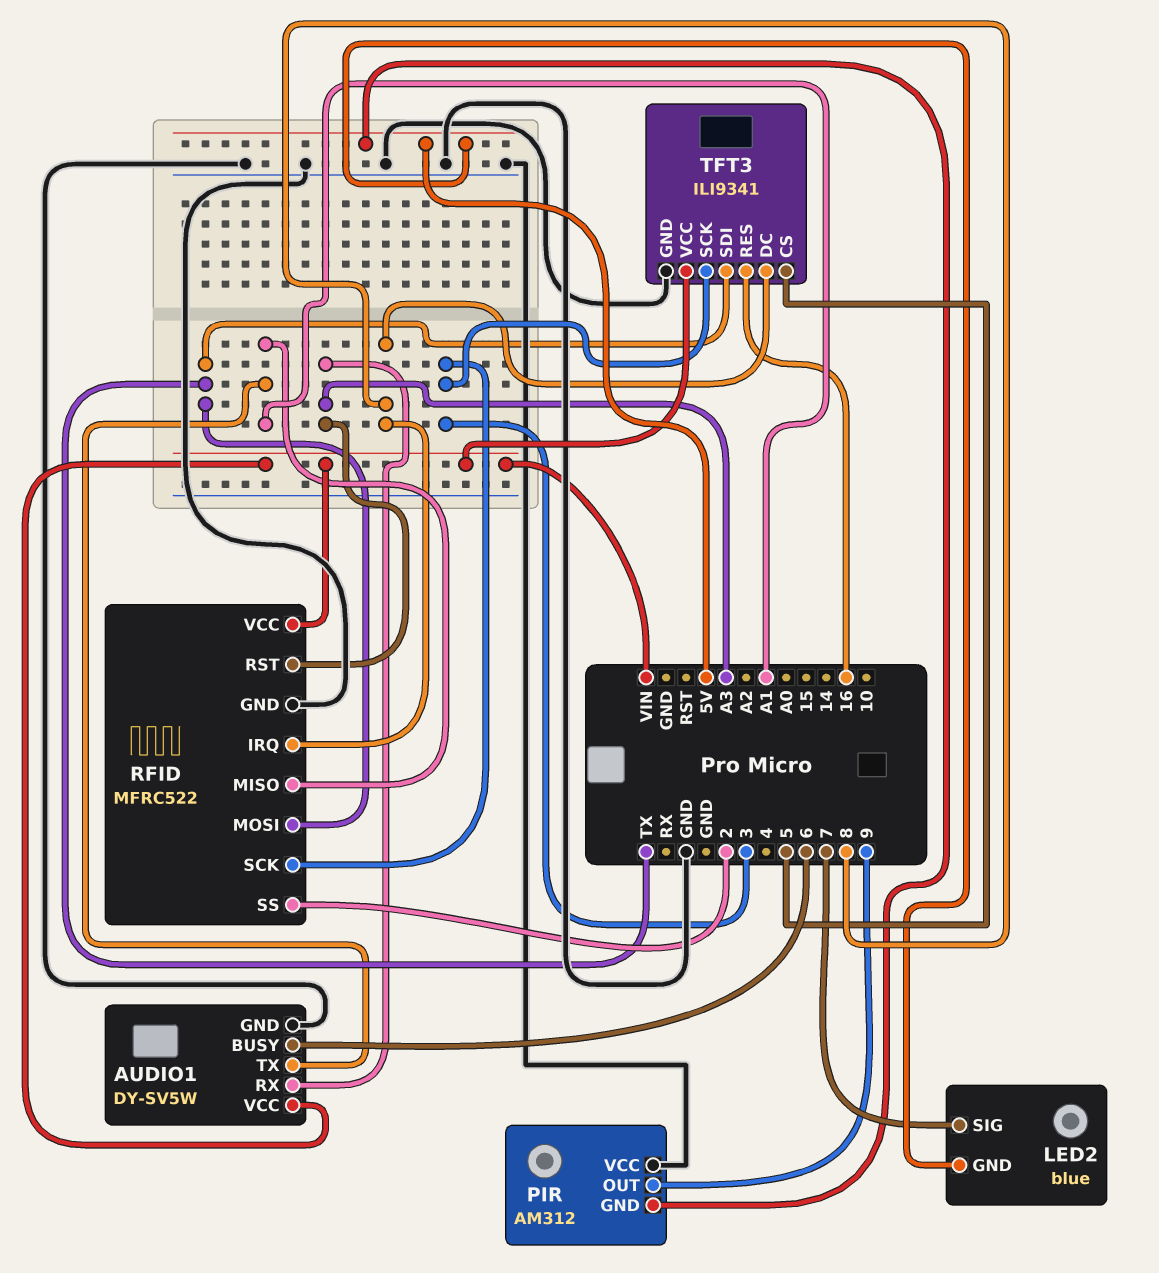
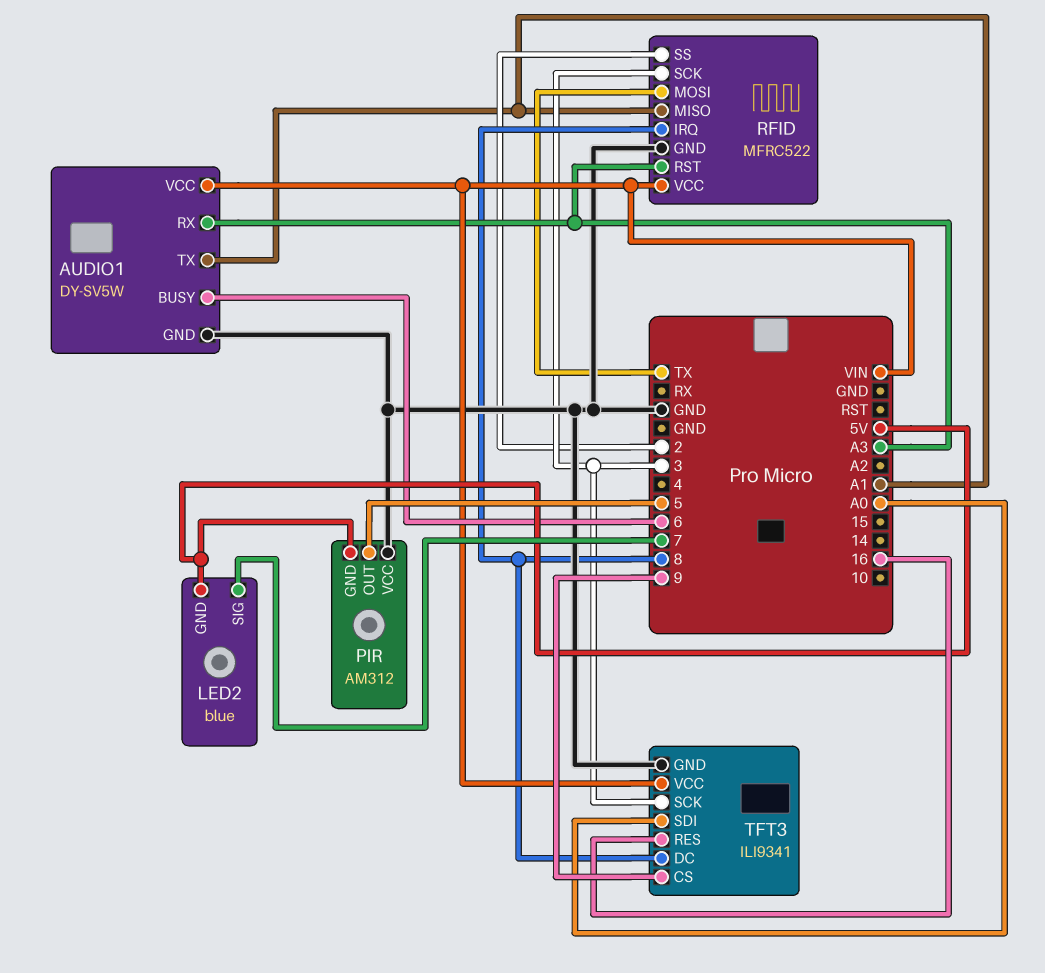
PIR pin OUT: 9 -> 5
TFT3 pin CS: 5 -> 9
TFT3 pin SDI: TX -> A0

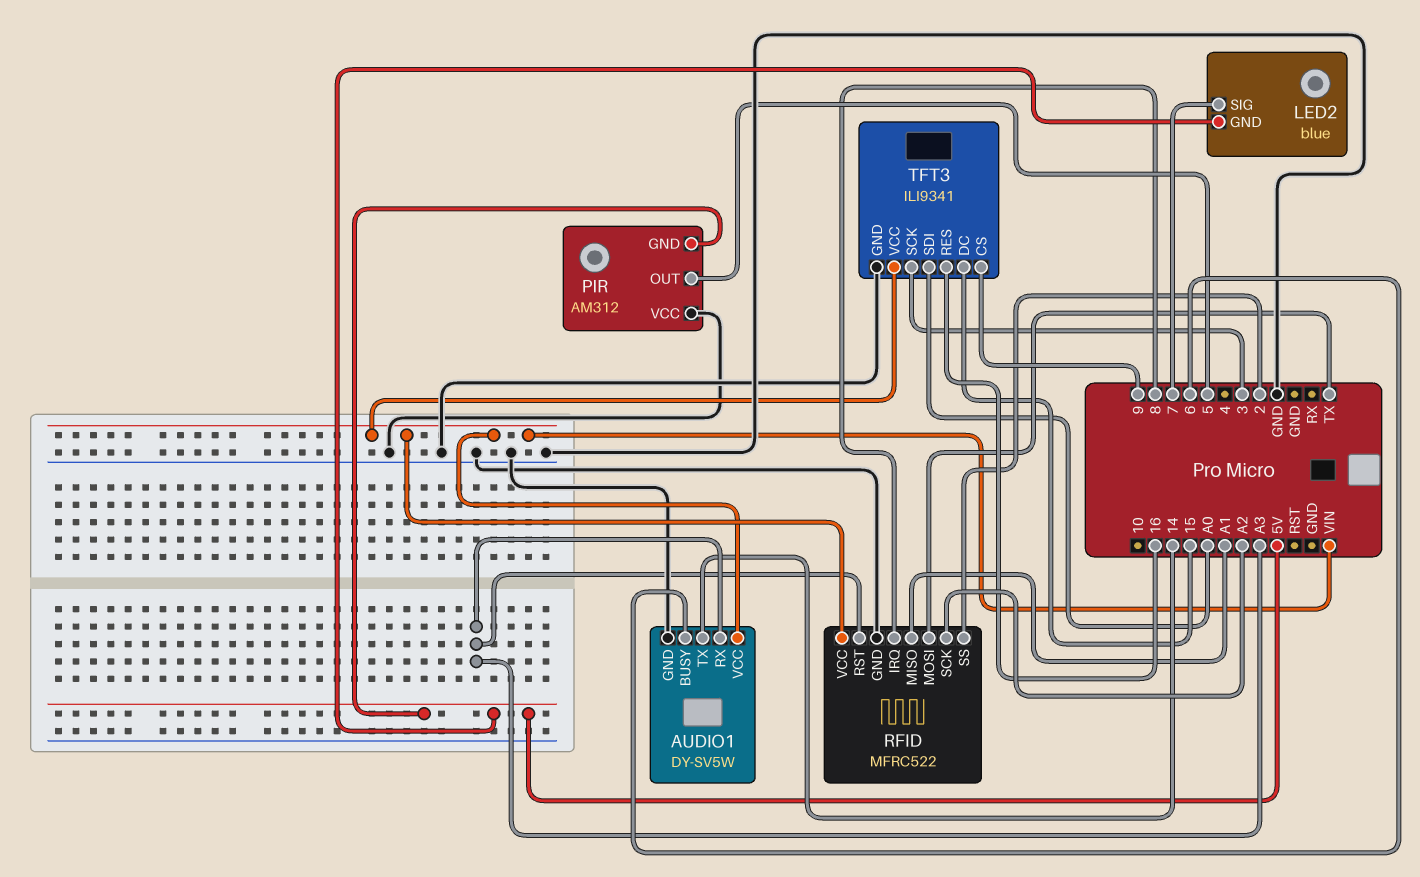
AUDIO1 pin TX: A1 -> 14
RFID pin SCK: 3 -> A2
TFT3 pin DC: 8 -> 15

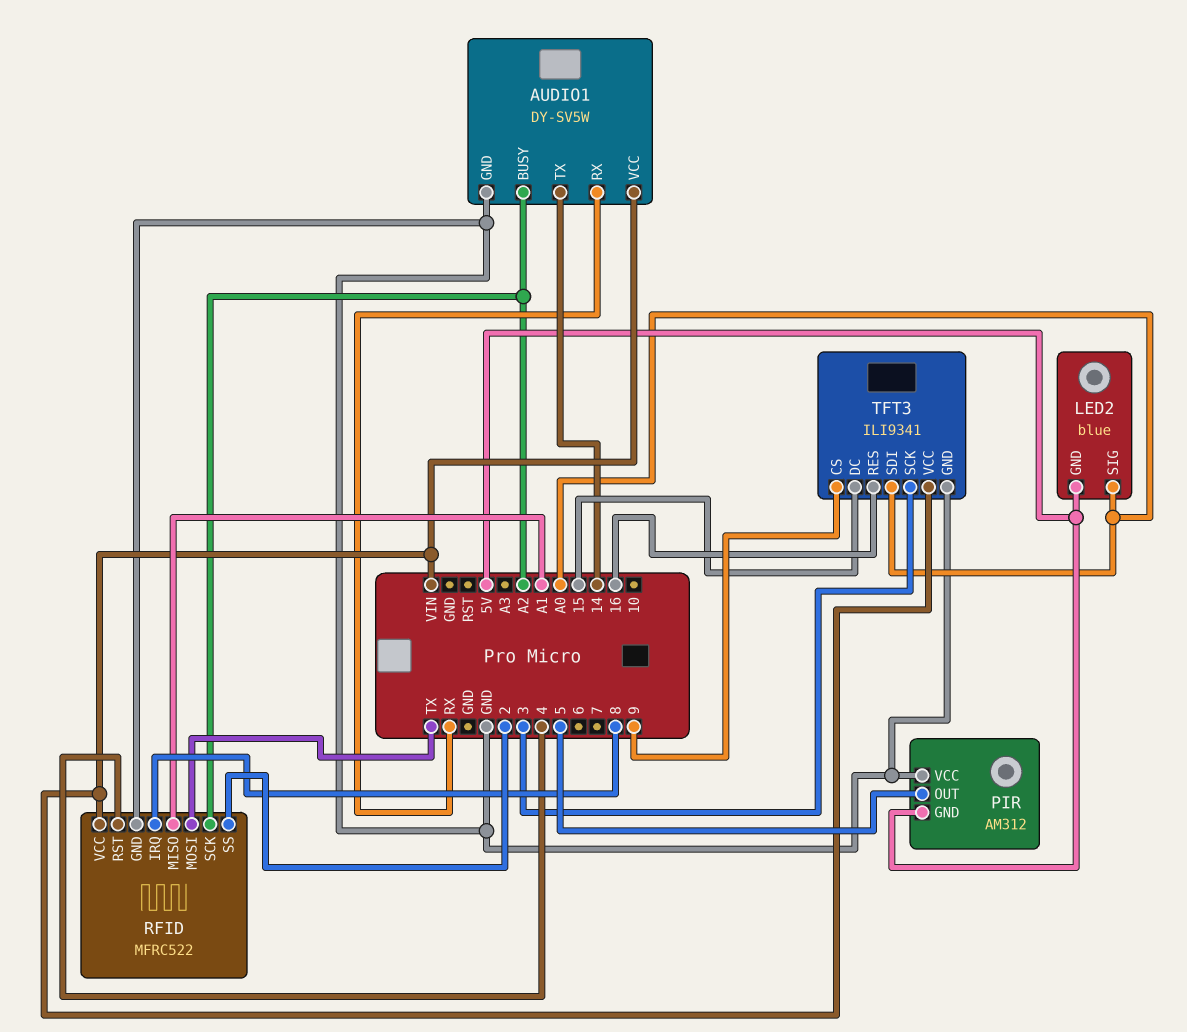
AUDIO1 pin BUSY: 6 -> A2
AUDIO1 pin RX: A3 -> RX
LED2 pin SIG: 7 -> A0
RFID pin RST: A3 -> 4

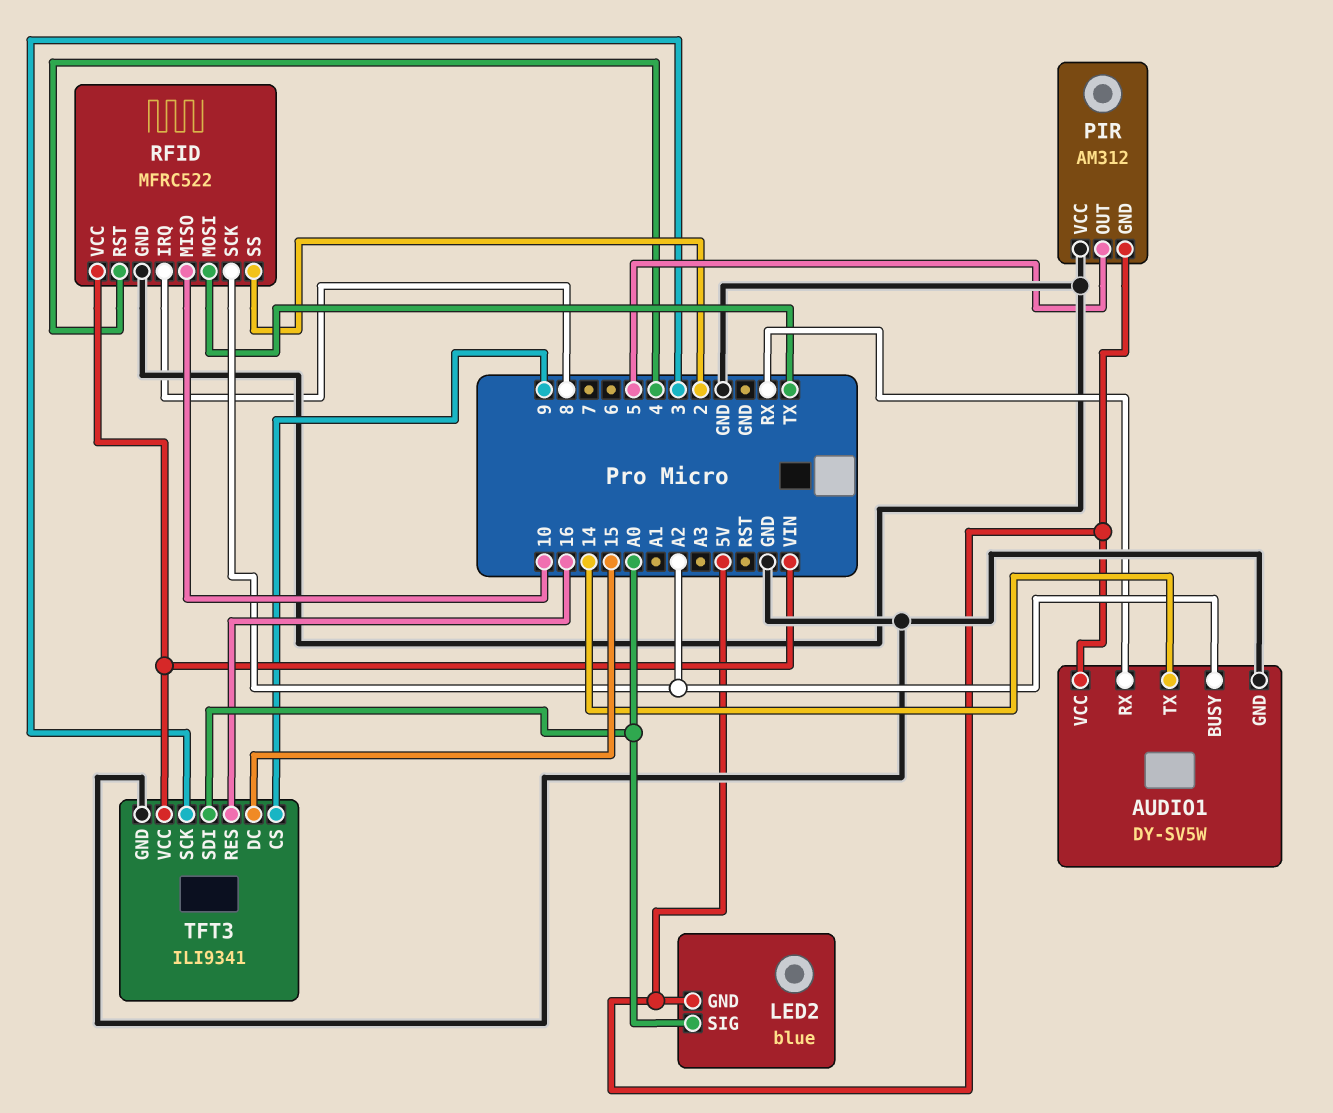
AUDIO1 pin VCC: VIN -> 5V
RFID pin MISO: A1 -> 10

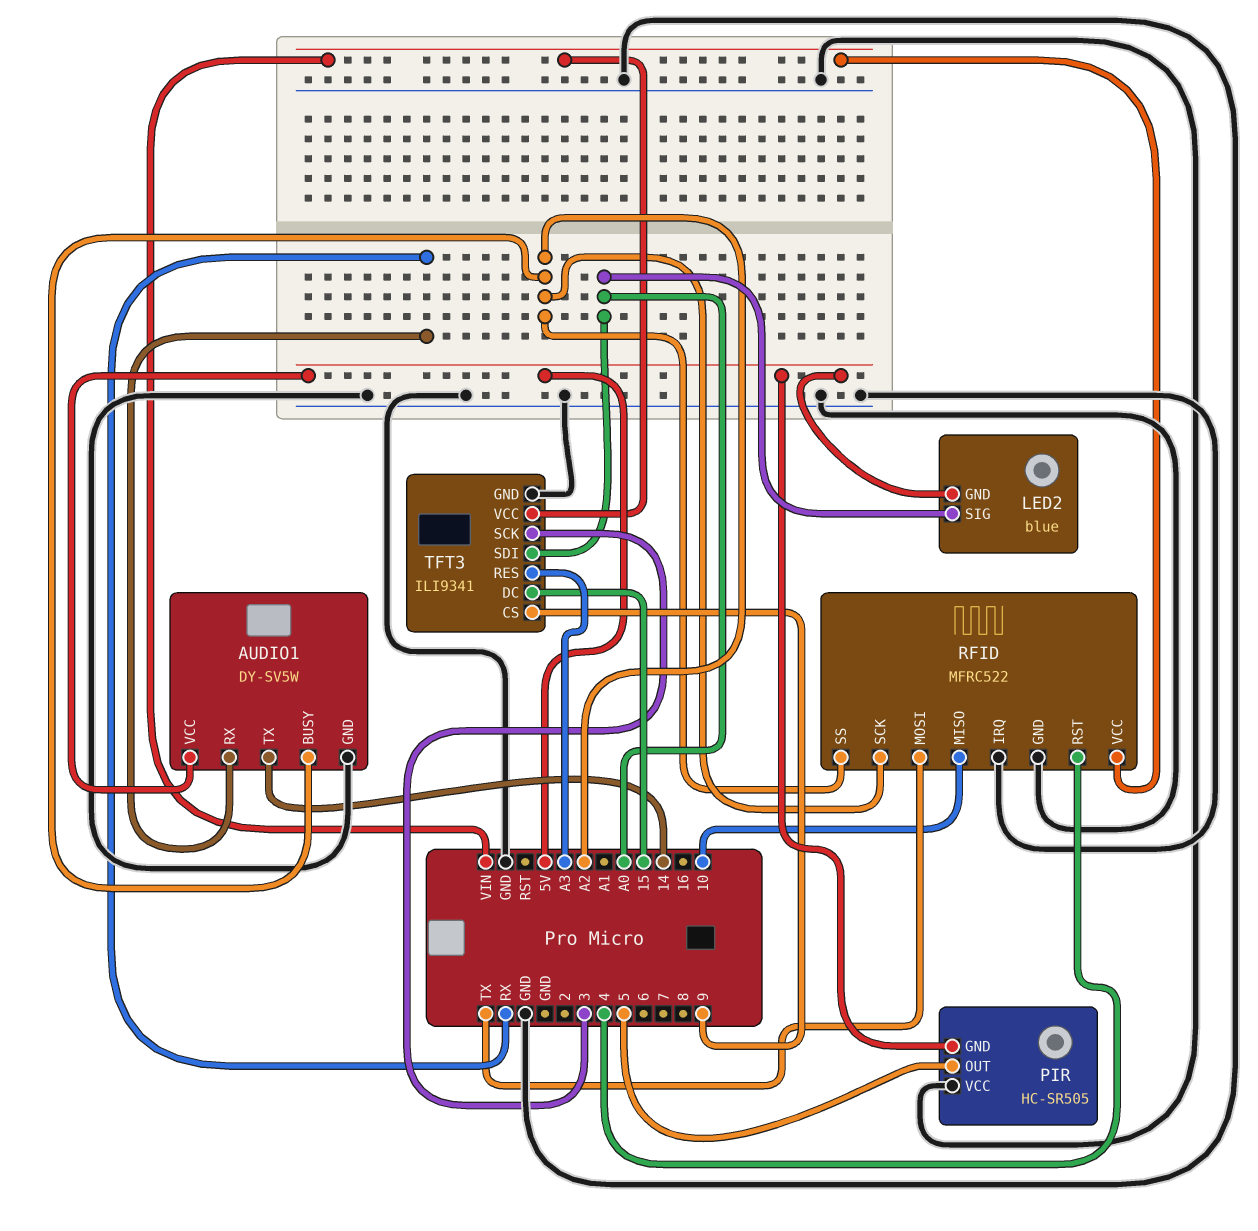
PIR: AM312 -> HC-SR505
RFID pin IRQ: 8 -> GND
RFID pin SS: 2 -> A2
TFT3 pin RES: 16 -> A3

